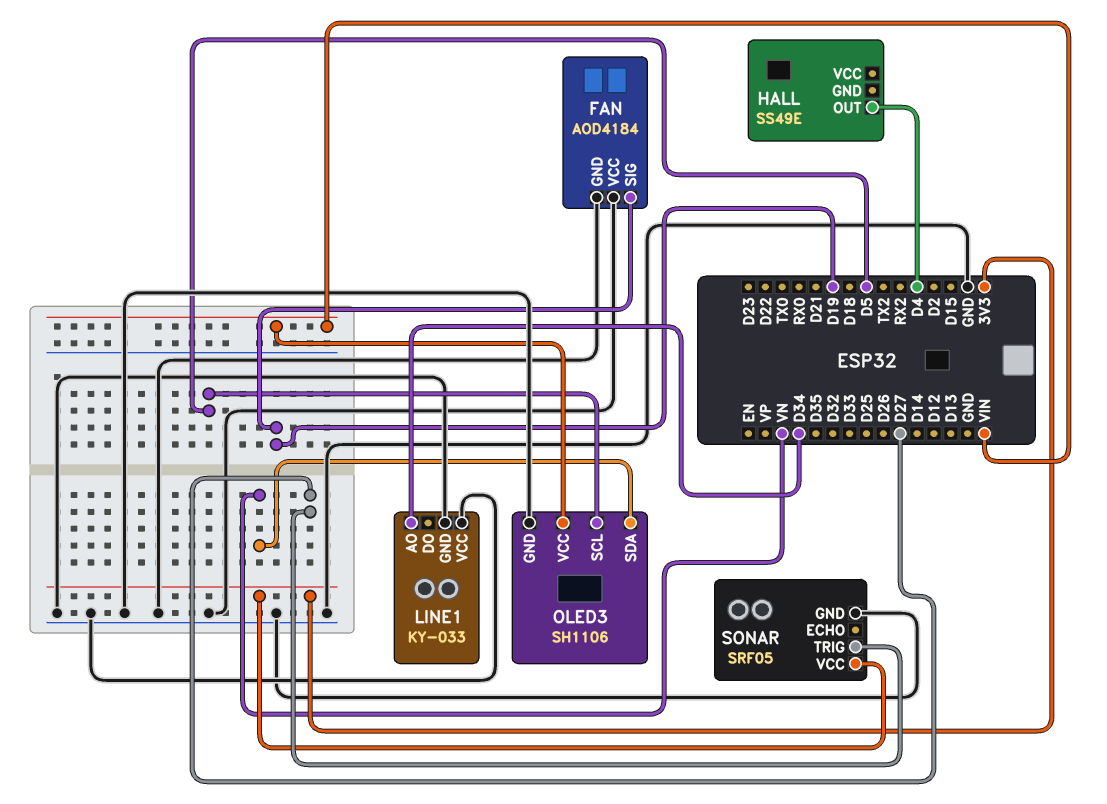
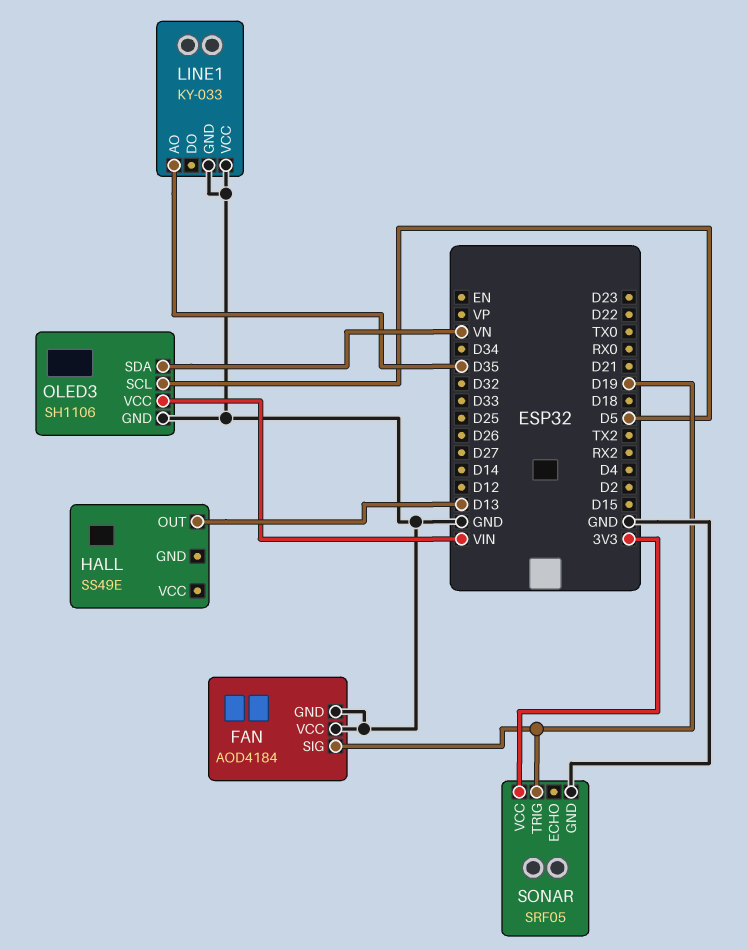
HALL pin OUT: D4 -> D13
LINE1 pin AO: D34 -> D35
SONAR pin TRIG: D27 -> D19

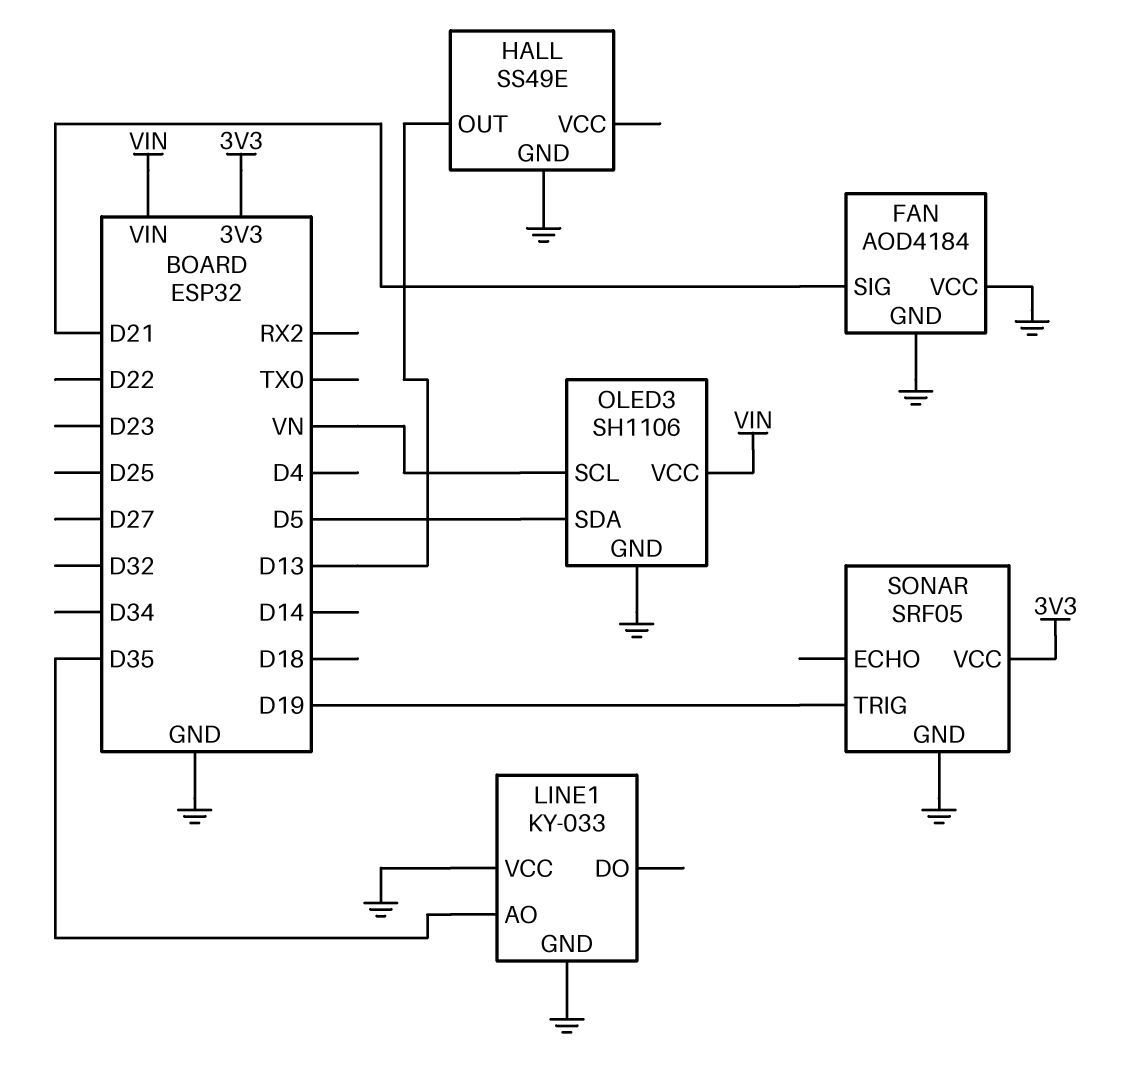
FAN pin SIG: D19 -> D21
HALL pin GND: none -> GND
OLED3 pin SCL: D5 -> VN
OLED3 pin SDA: VN -> D5

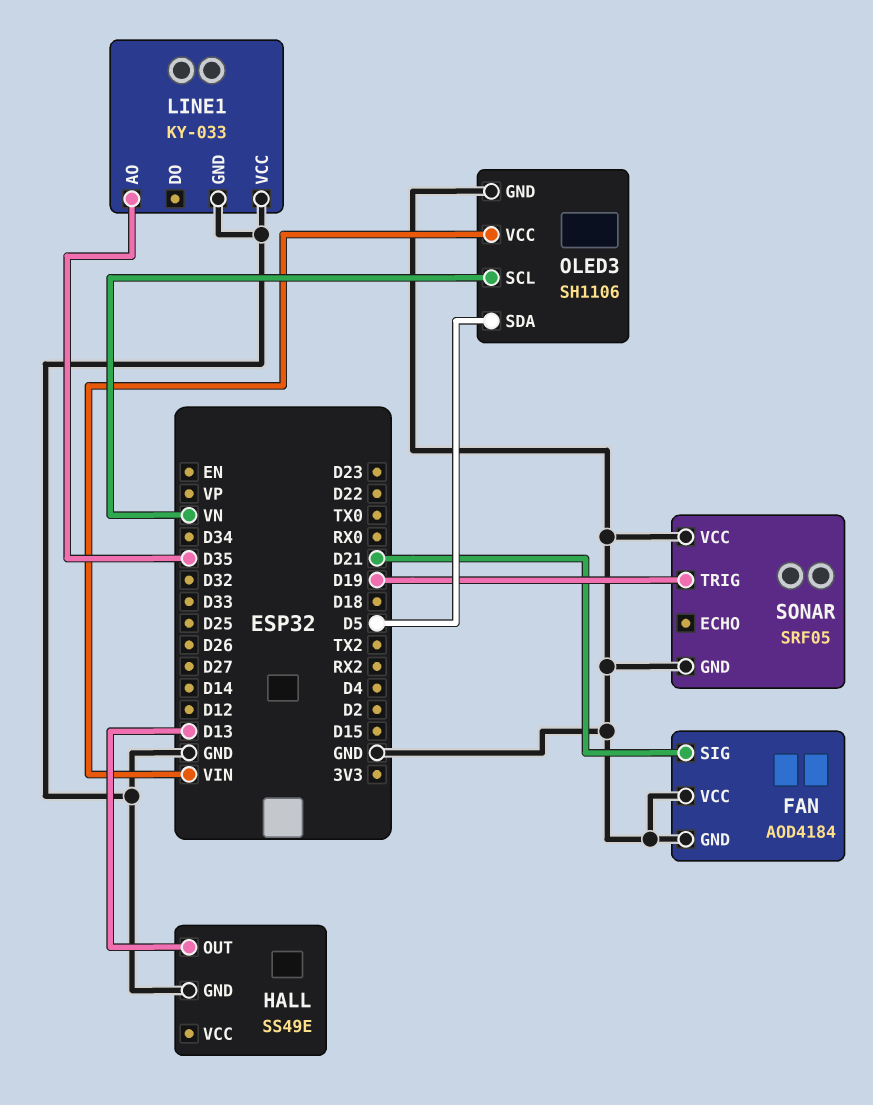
SONAR pin VCC: 3V3 -> GND

